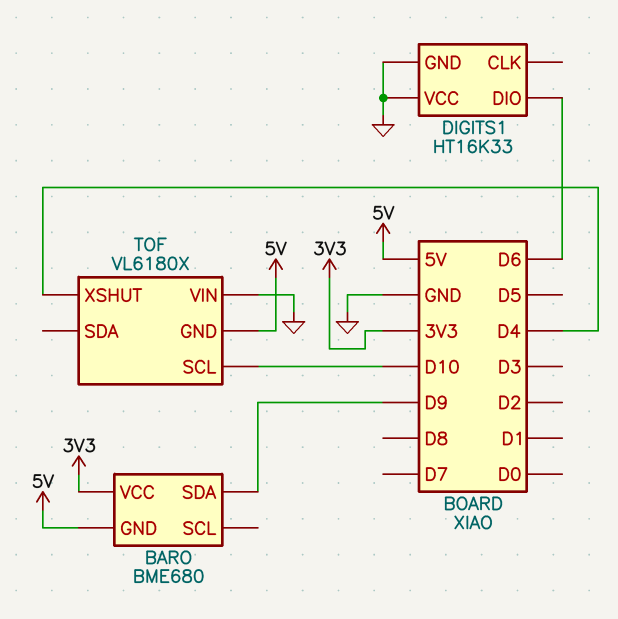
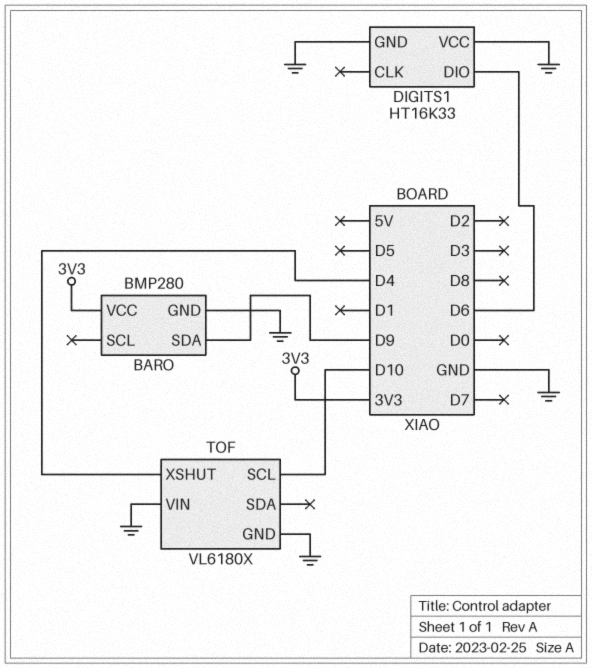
BARO: BME680 -> BMP280
BARO pin GND: 5V -> GND
TOF pin GND: 5V -> GND

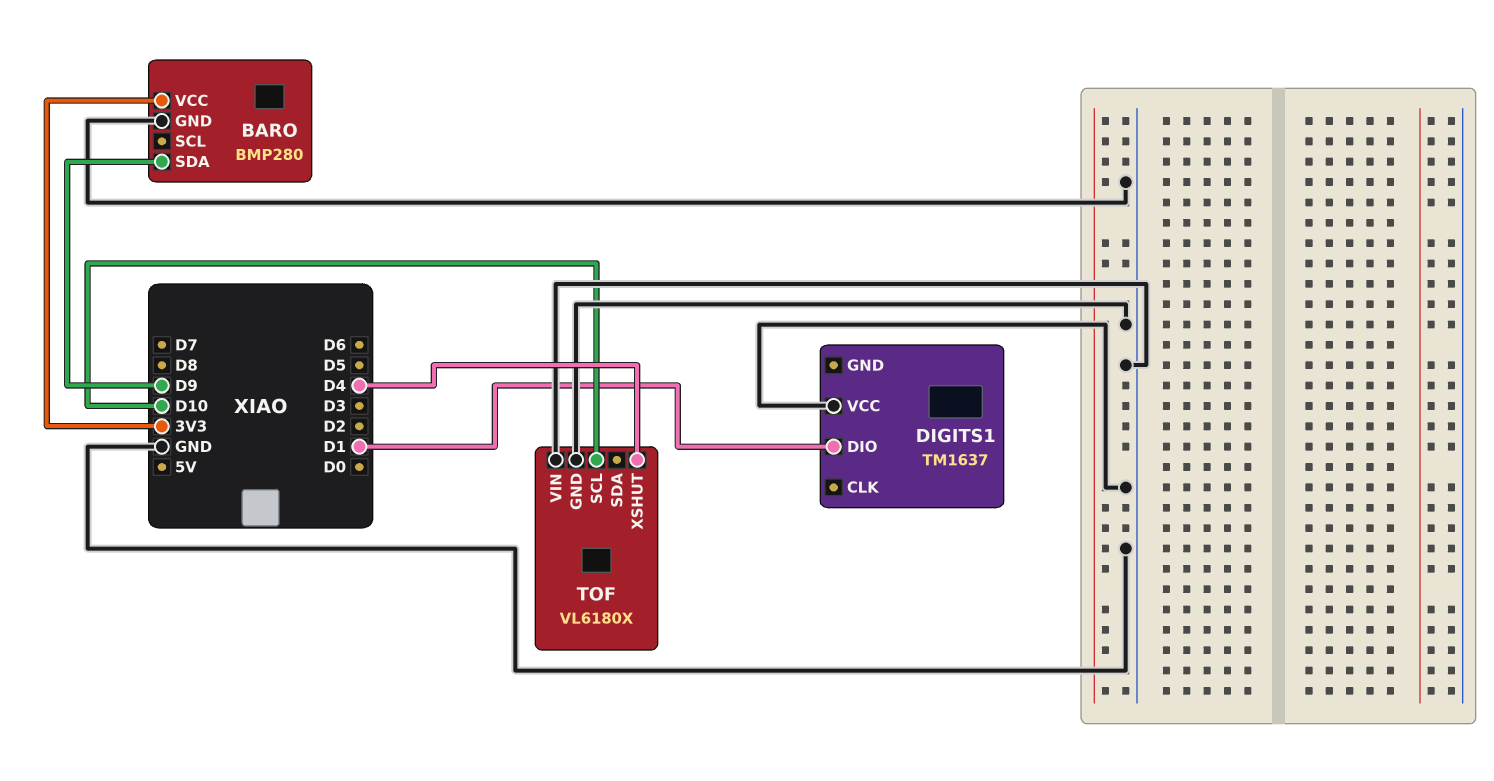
DIGITS1: HT16K33 -> TM1637
DIGITS1 pin DIO: D6 -> D1
DIGITS1 pin GND: GND -> none

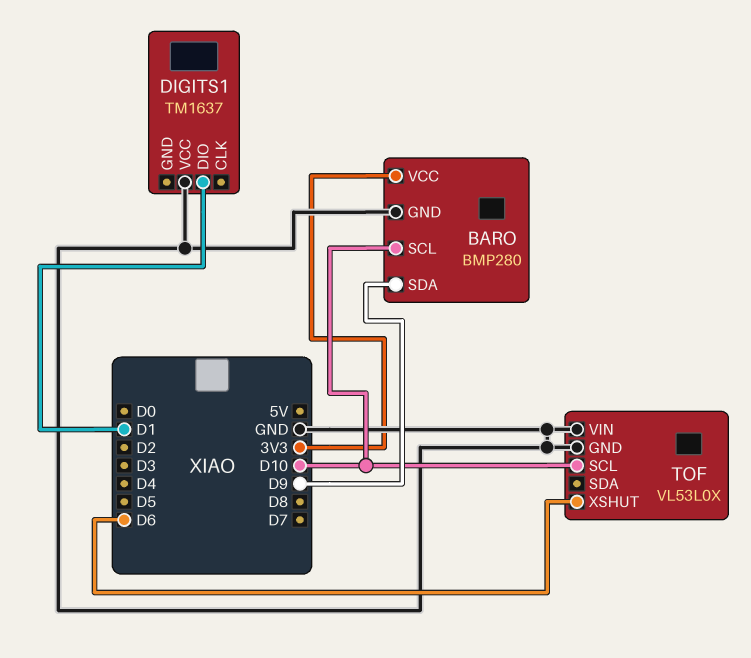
BARO pin SCL: none -> D10
TOF: VL6180X -> VL53L0X
TOF pin XSHUT: D4 -> D6

